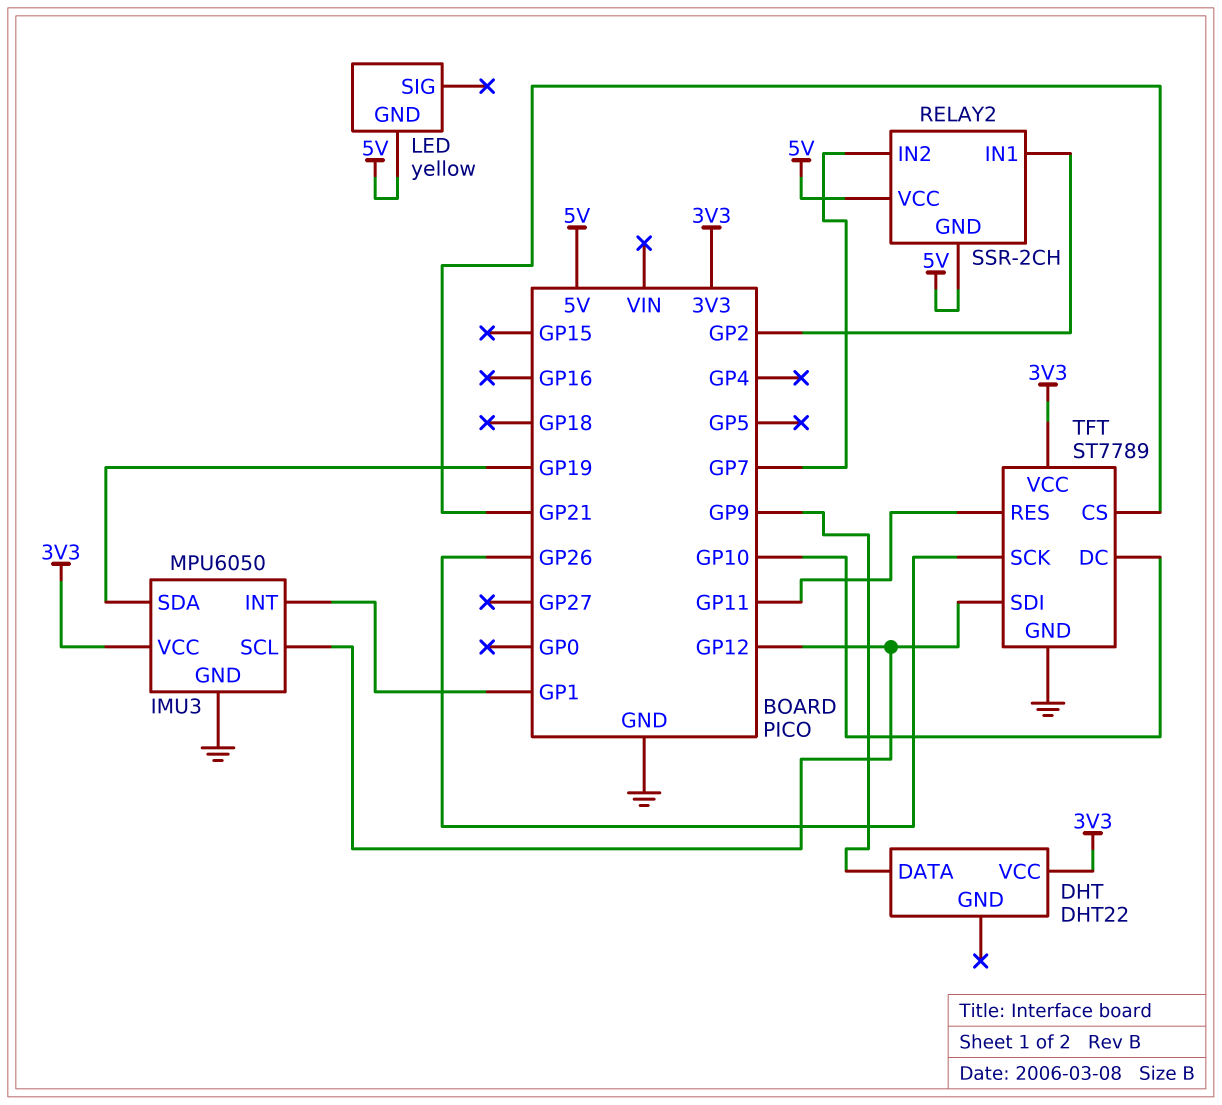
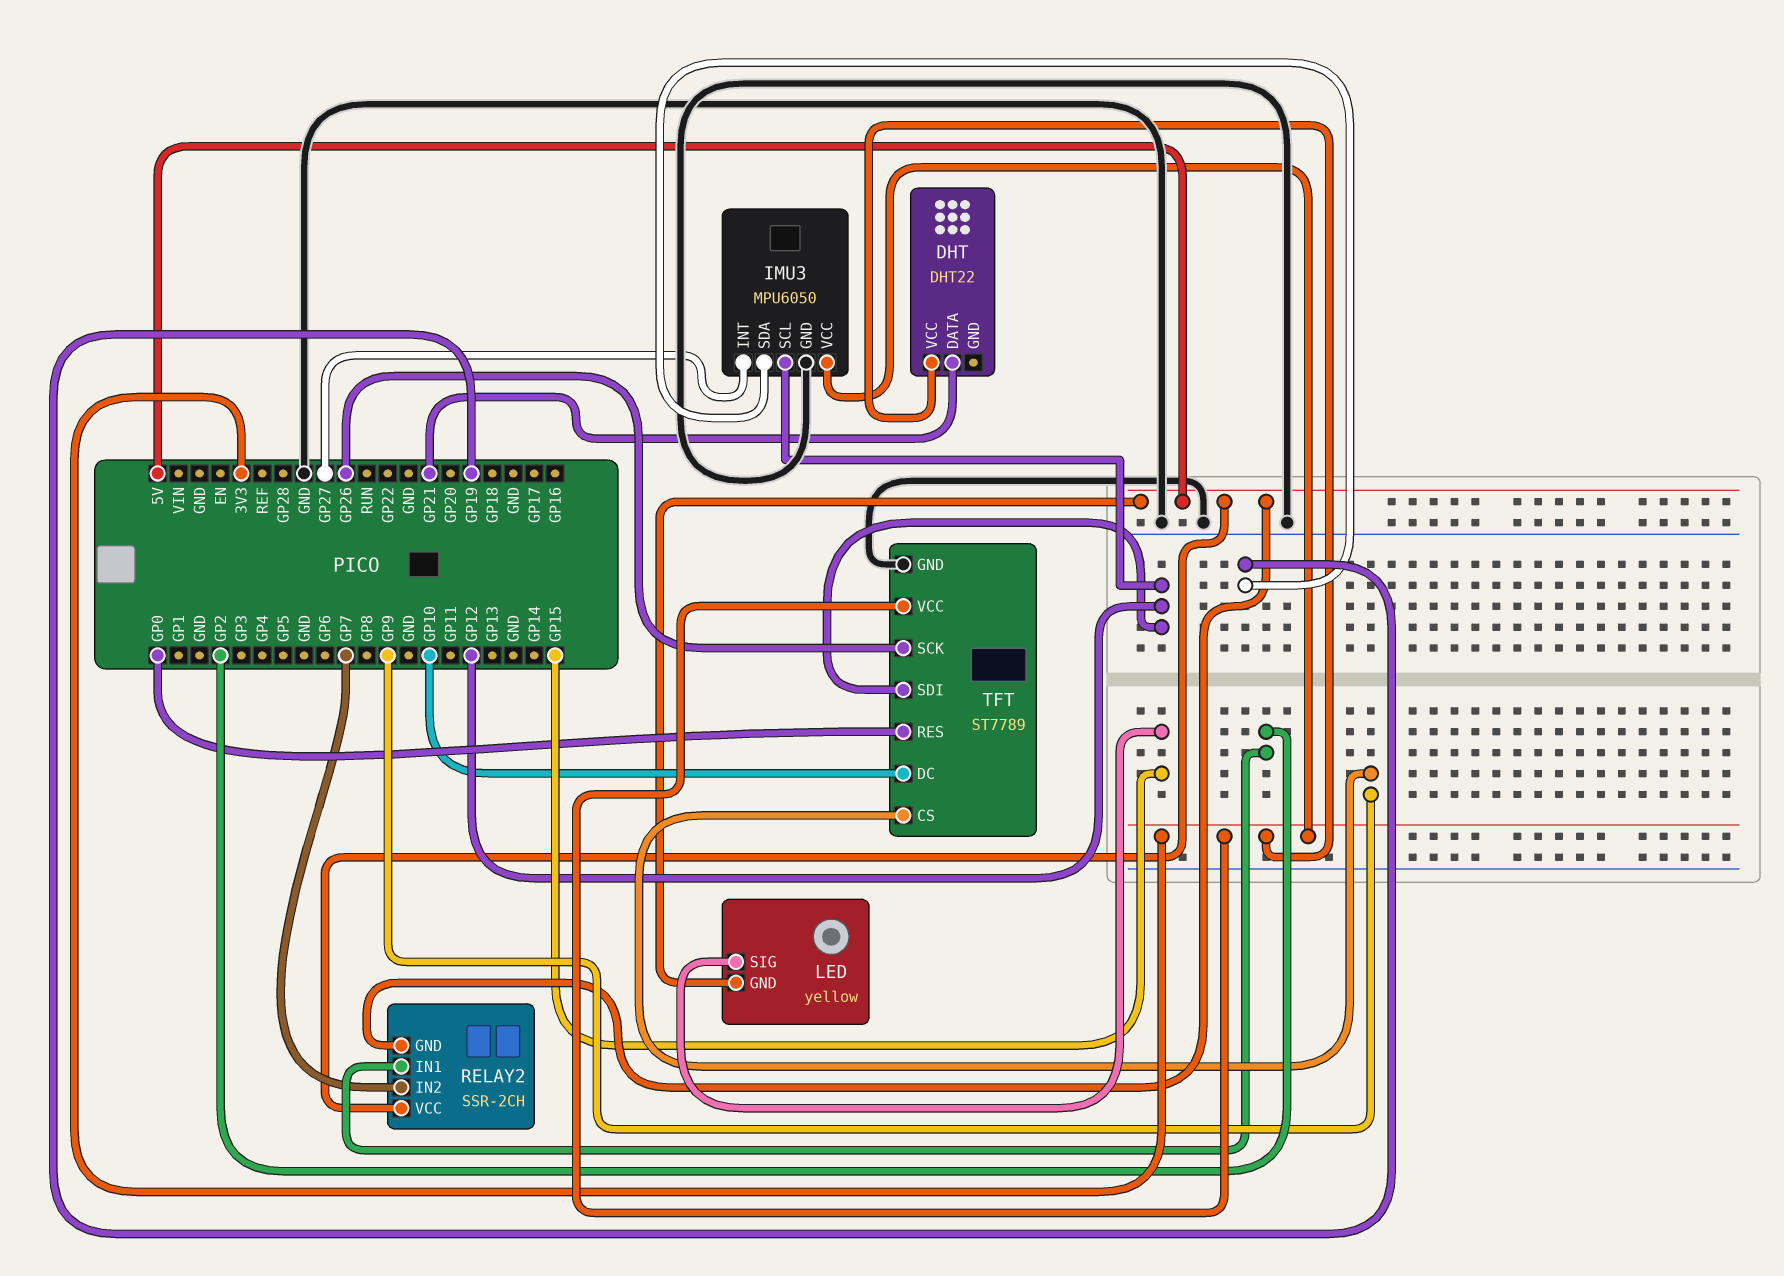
DHT pin DATA: GP9 -> GP21
IMU3 pin INT: GP1 -> GP27
LED pin SIG: none -> GP15
TFT pin CS: GP21 -> GP9
TFT pin RES: GP11 -> GP0

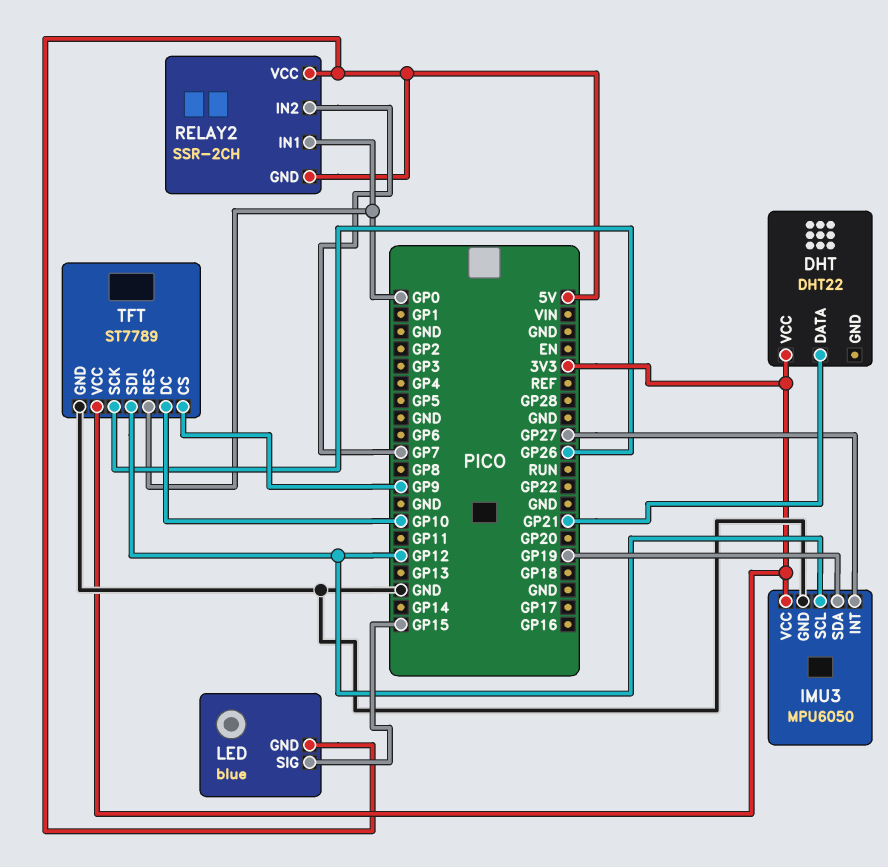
LED: yellow -> blue
RELAY2 pin IN1: GP2 -> GP0

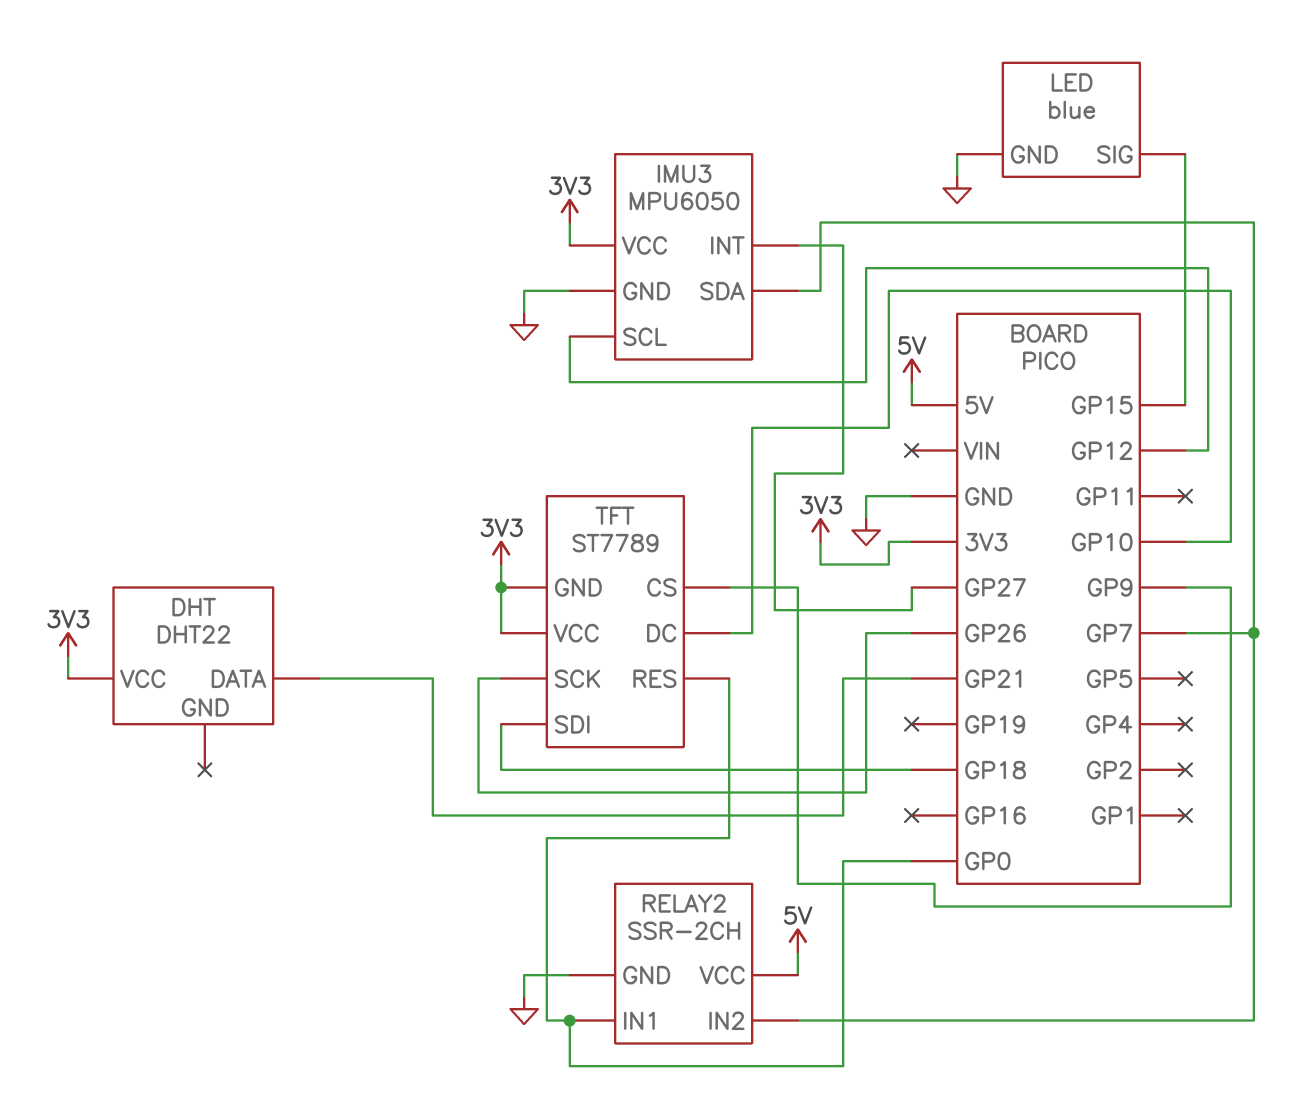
IMU3 pin SDA: GP19 -> GP7
LED pin GND: 5V -> GND
RELAY2 pin GND: 5V -> GND
TFT pin GND: GND -> 3V3
TFT pin SDI: GP12 -> GP18

